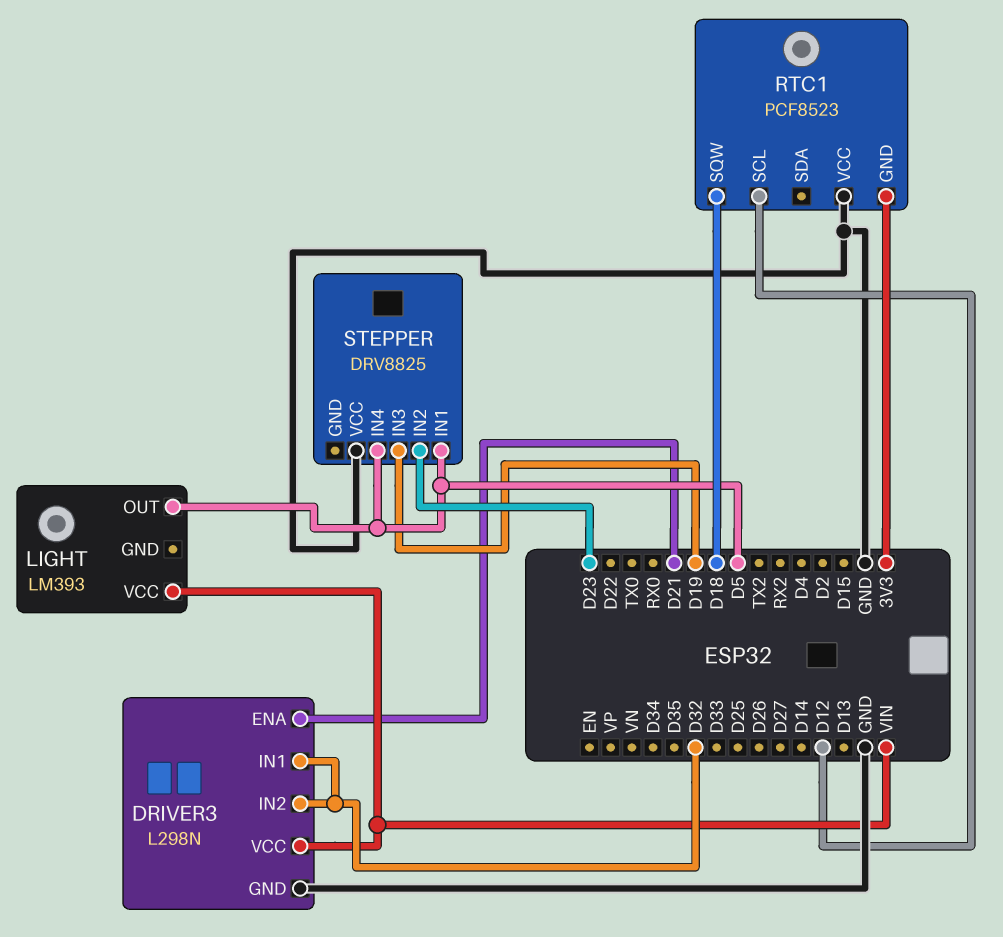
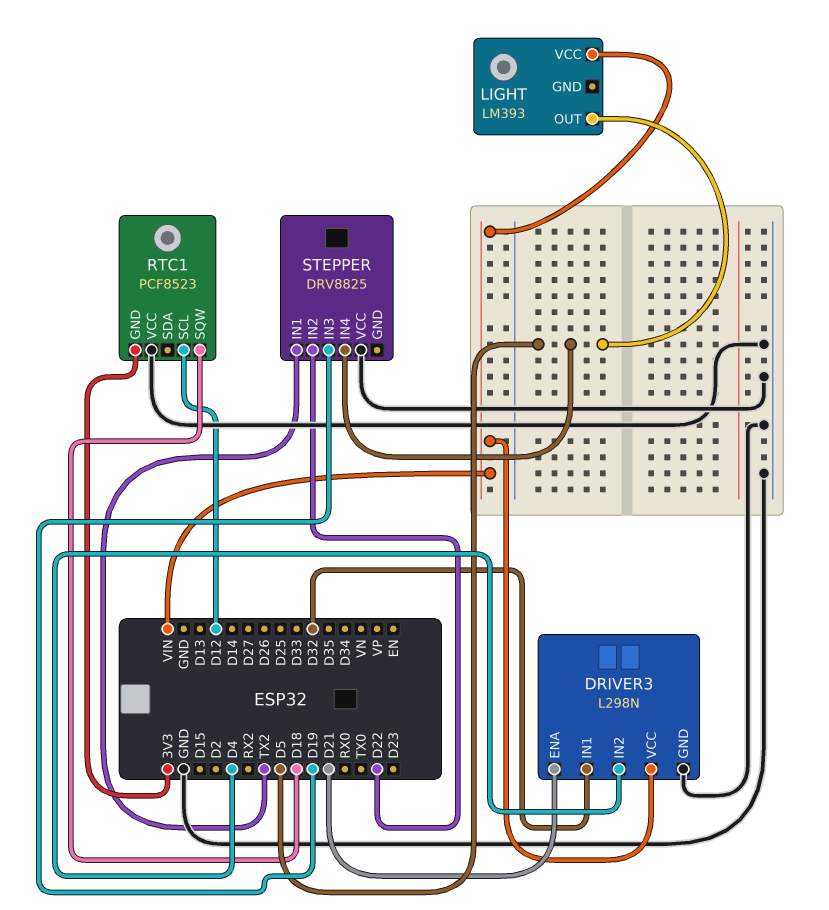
DRIVER3 pin IN2: D32 -> D4
STEPPER pin IN1: D5 -> TX2
STEPPER pin IN2: D23 -> D22

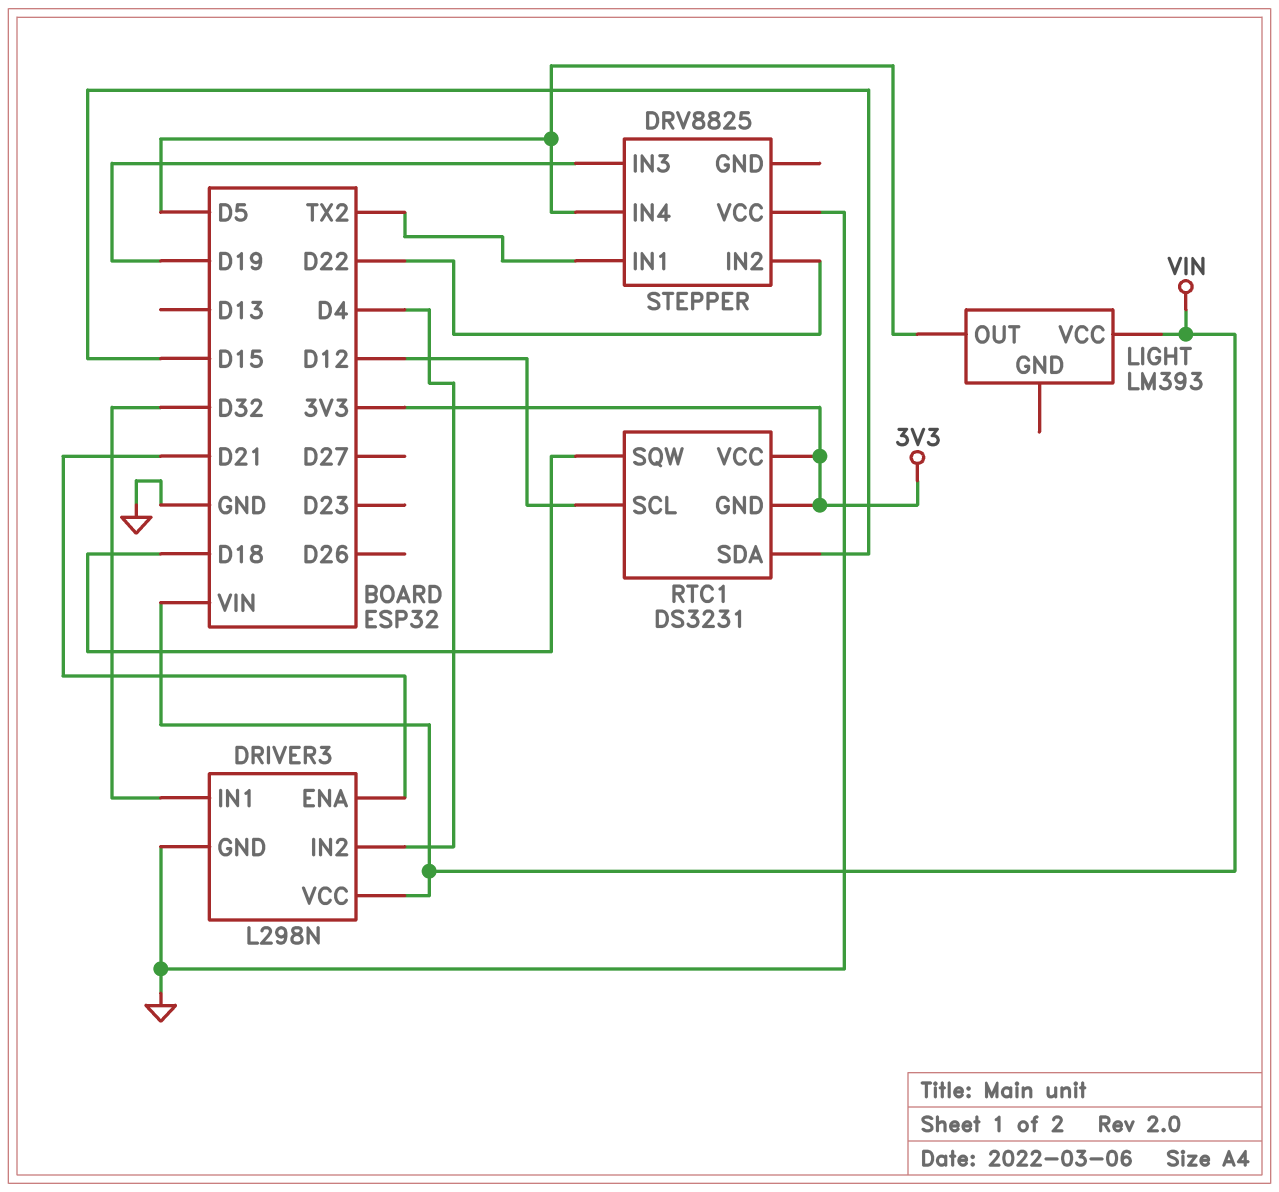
RTC1: PCF8523 -> DS3231
RTC1 pin SDA: none -> D15
RTC1 pin VCC: GND -> 3V3

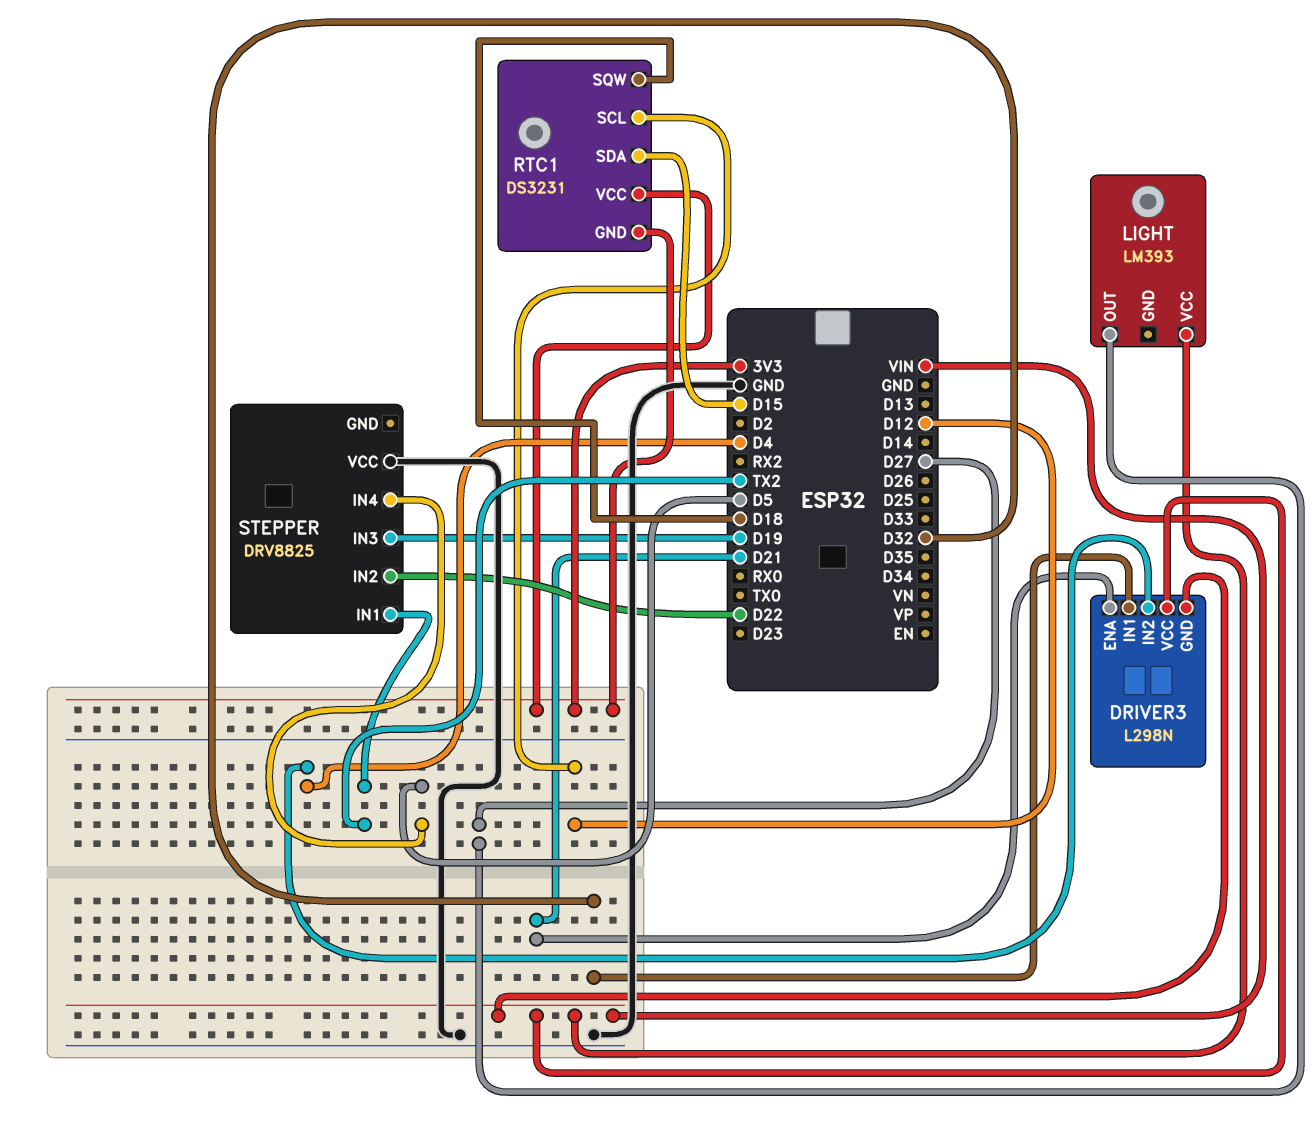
DRIVER3 pin GND: GND -> VIN
LIGHT pin OUT: D5 -> D27

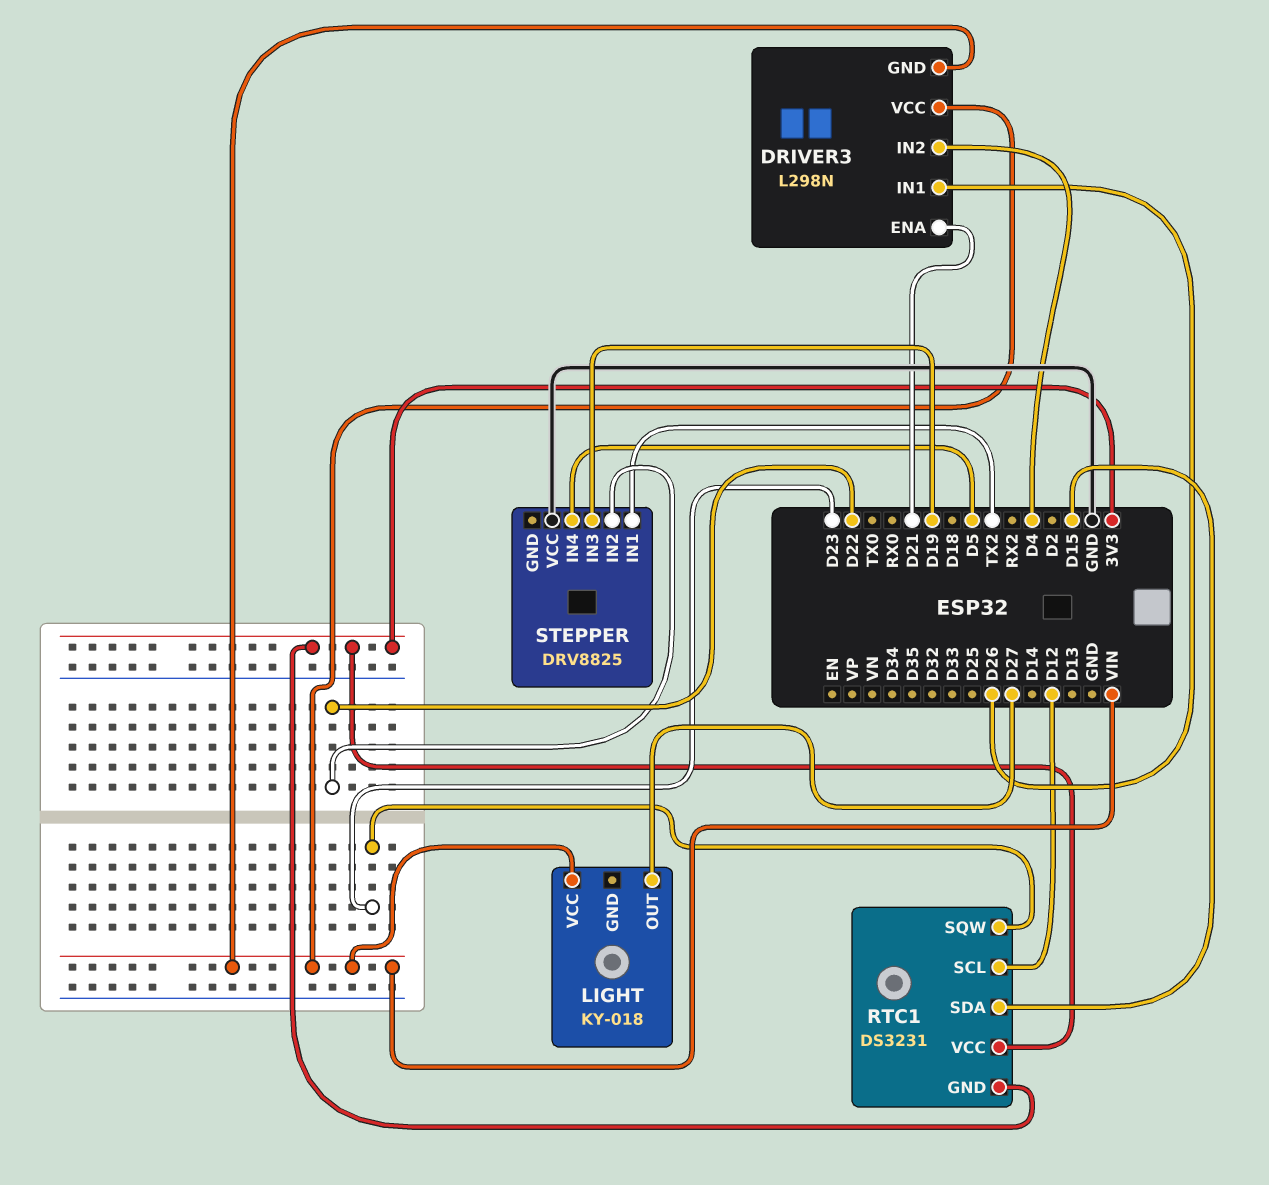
DRIVER3 pin IN1: D32 -> D26
LIGHT: LM393 -> KY-018
RTC1 pin SQW: D18 -> D23

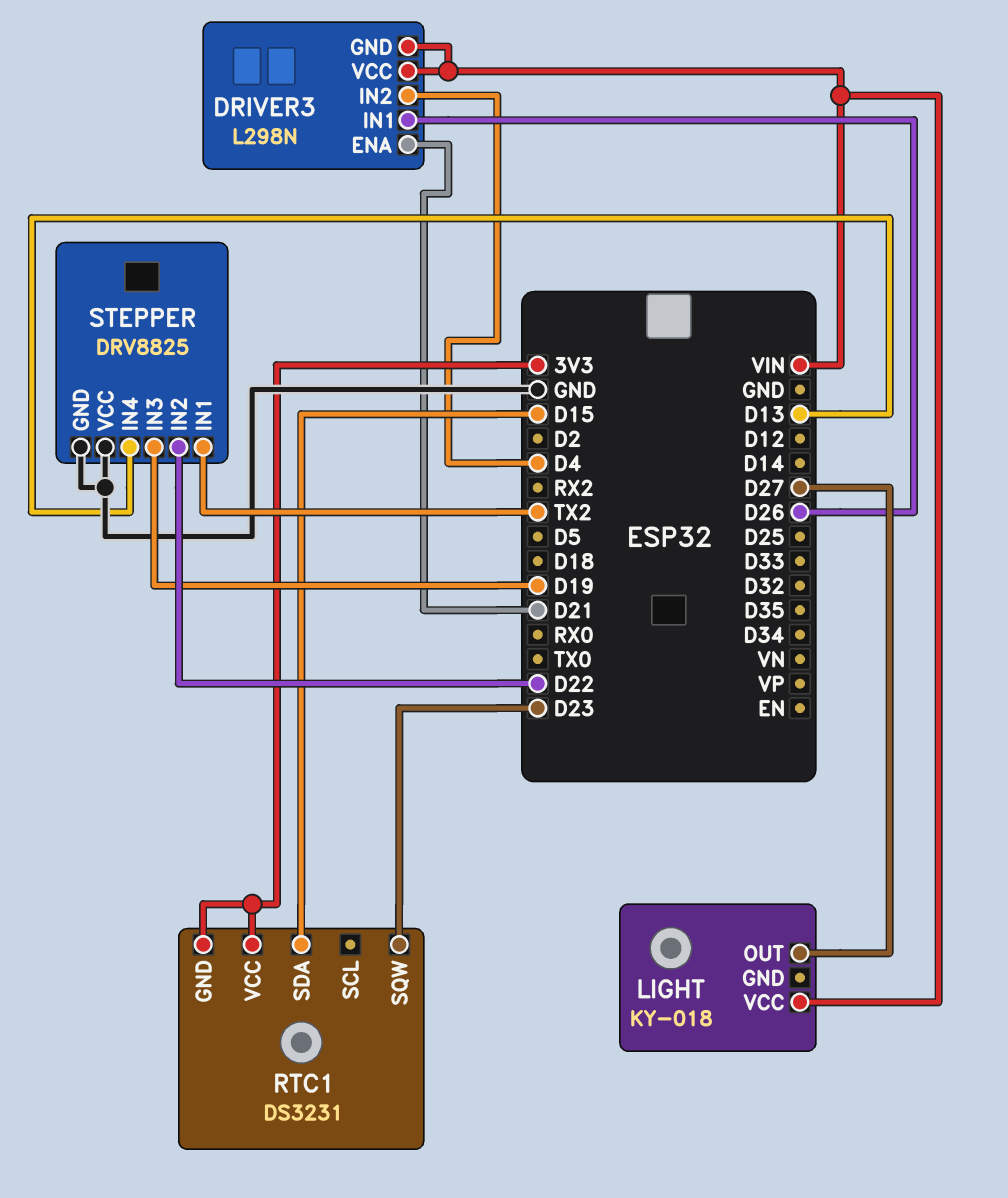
RTC1 pin SCL: D12 -> none
STEPPER pin GND: none -> GND
STEPPER pin IN4: D5 -> D13

